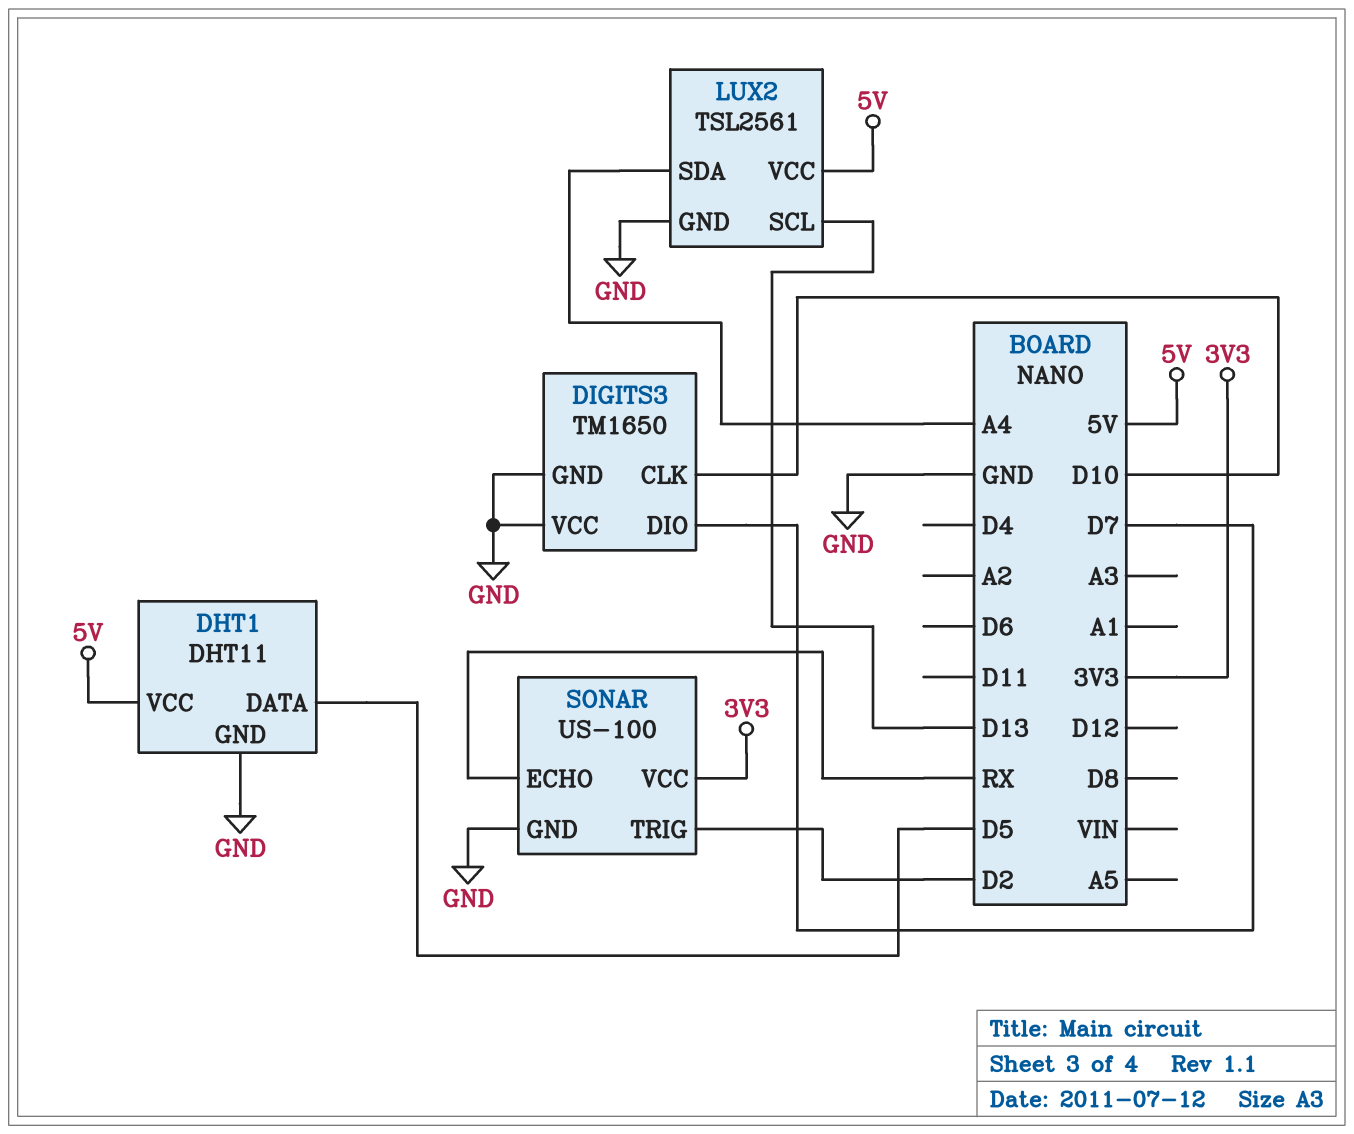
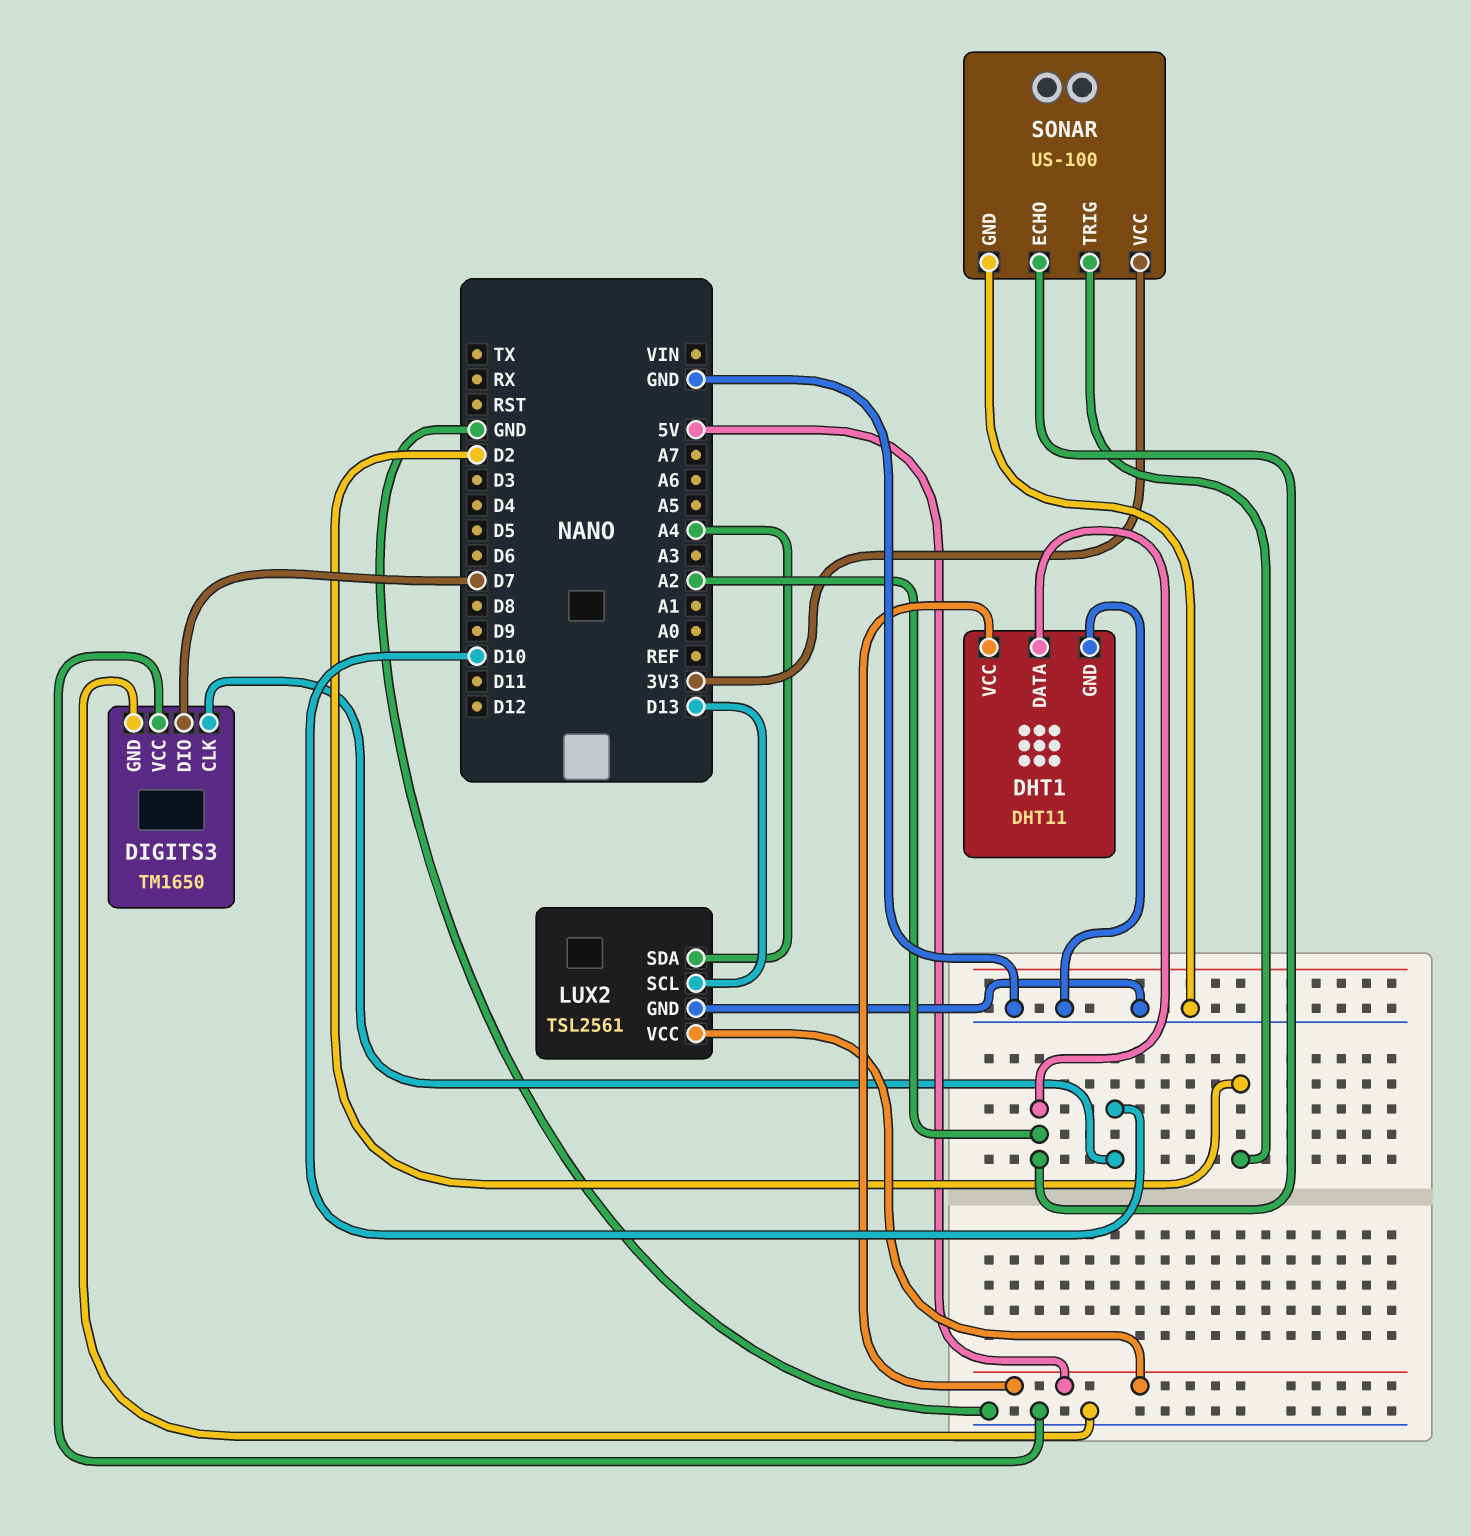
DHT1 pin DATA: D5 -> A2
SONAR pin ECHO: RX -> A2

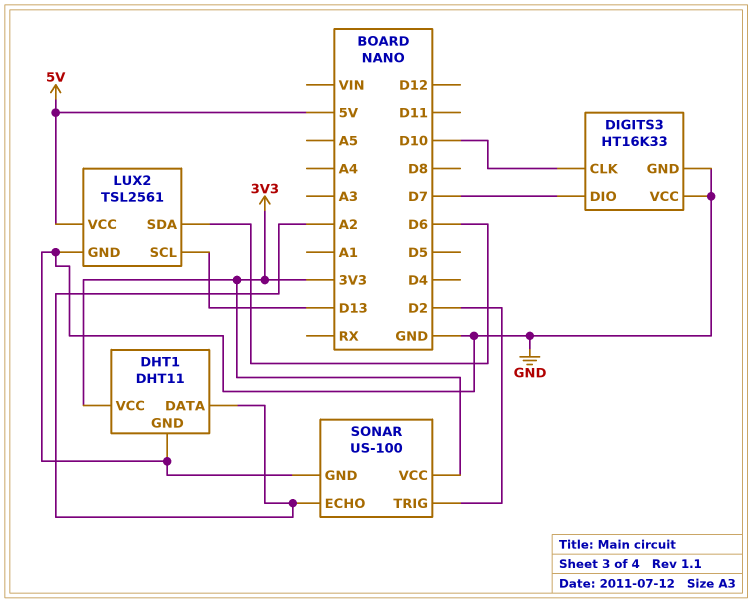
DHT1 pin VCC: 5V -> 3V3
DIGITS3: TM1650 -> HT16K33
LUX2 pin SDA: A4 -> D6

